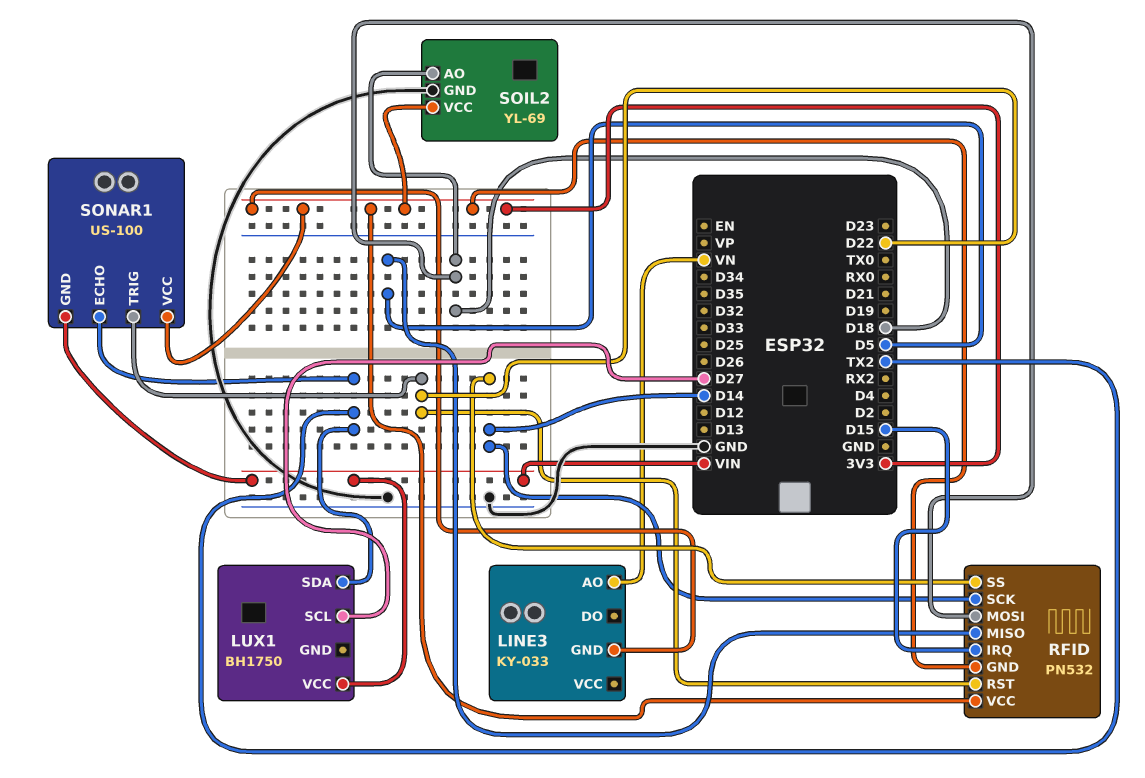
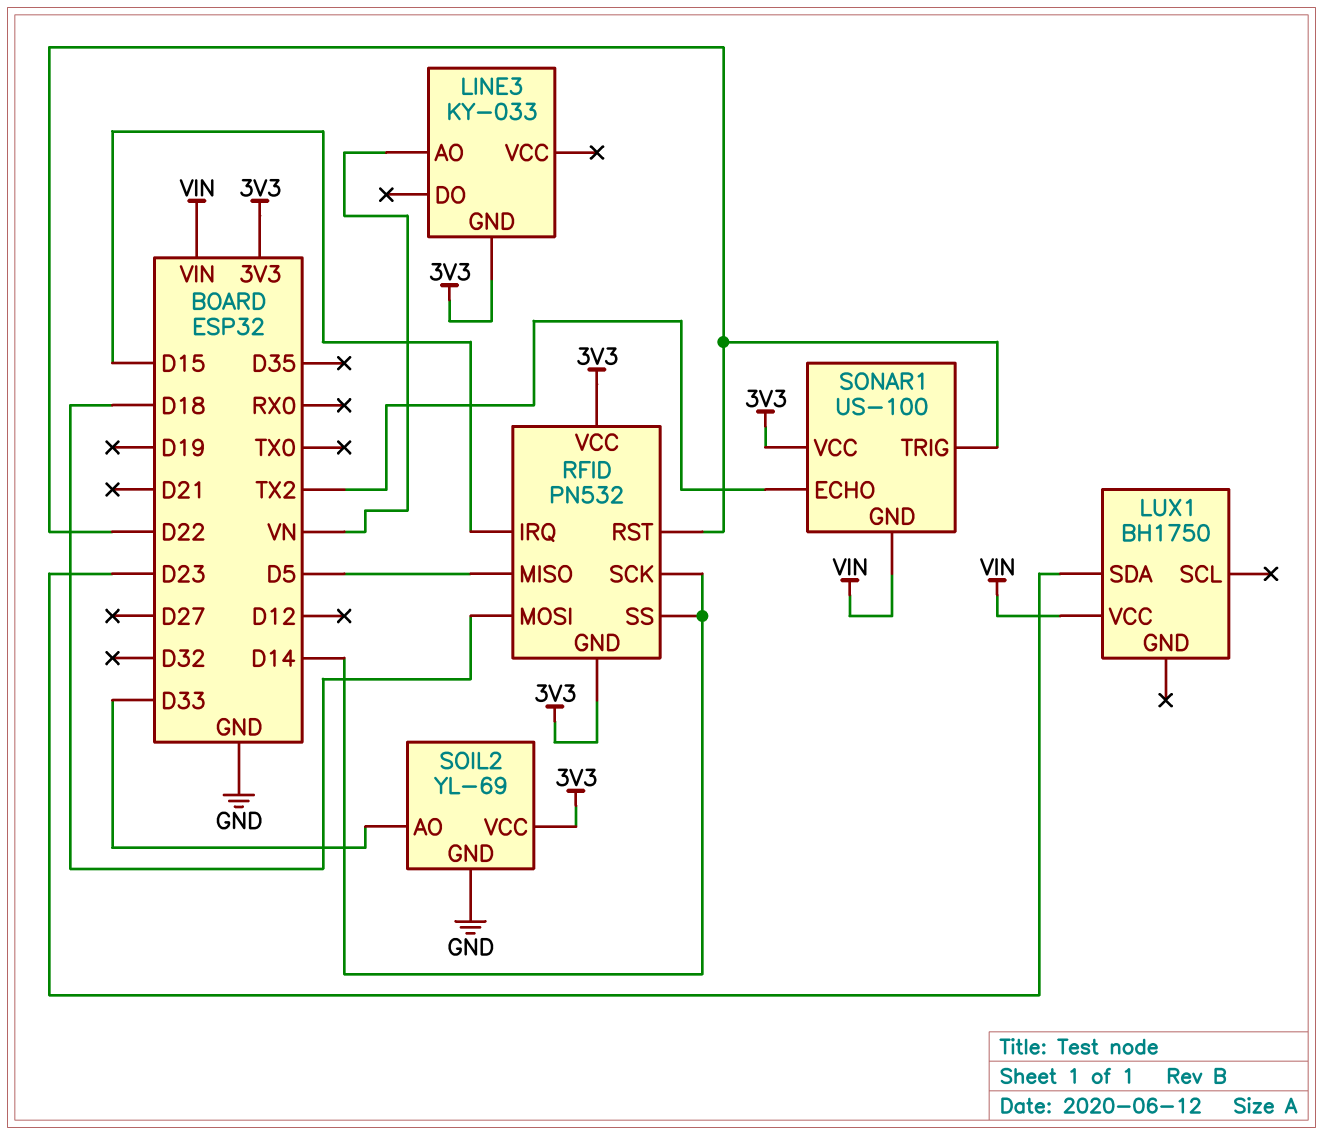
LUX1 pin SCL: D27 -> none
LUX1 pin SDA: TX2 -> D23
SOIL2 pin AO: D18 -> D33

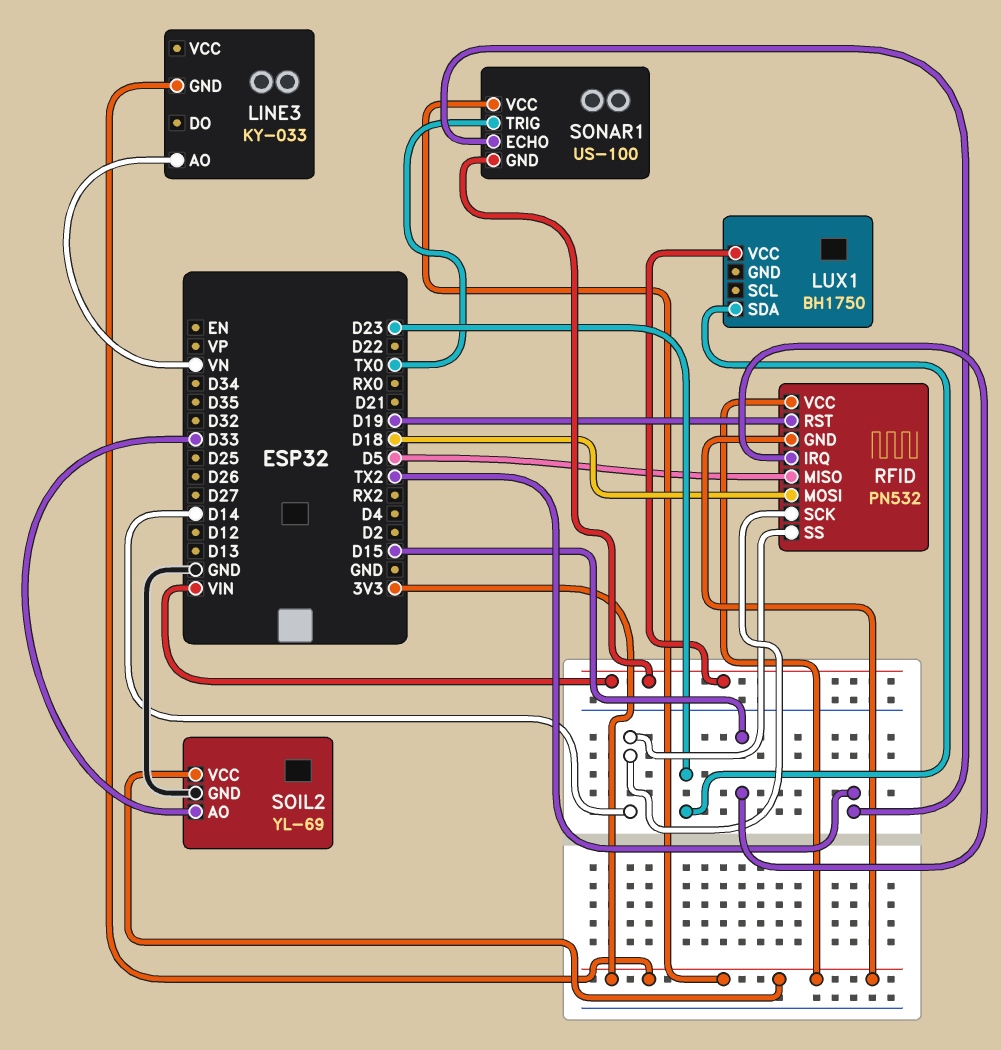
RFID pin RST: D22 -> D19
SONAR1 pin TRIG: D22 -> TX0

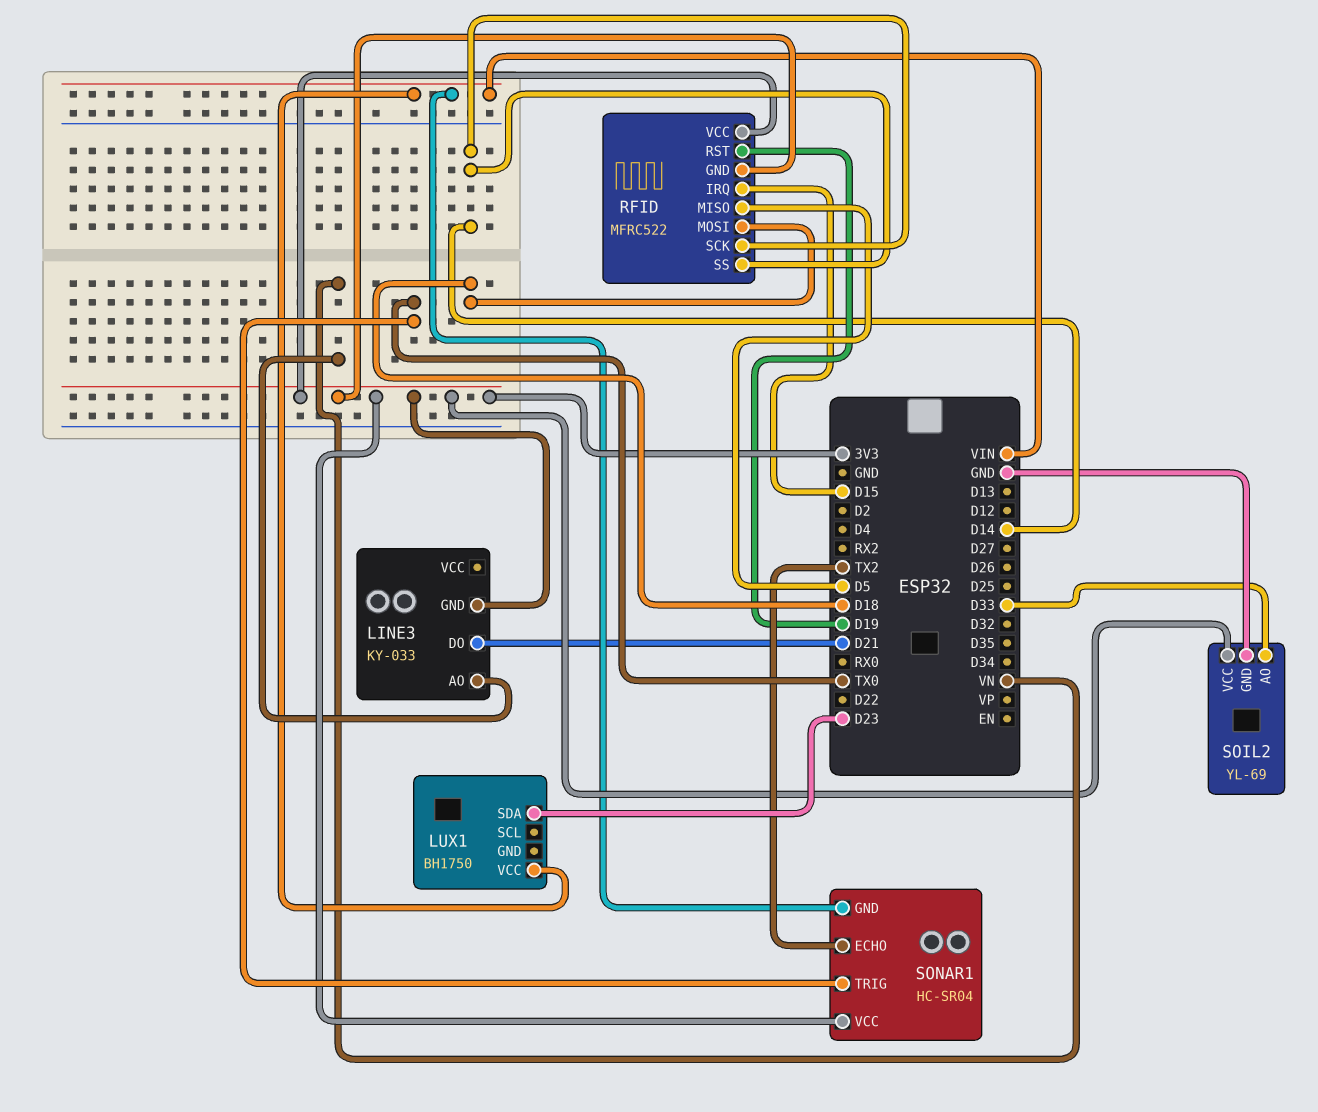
LINE3 pin DO: none -> D21
RFID: PN532 -> MFRC522
SONAR1: US-100 -> HC-SR04

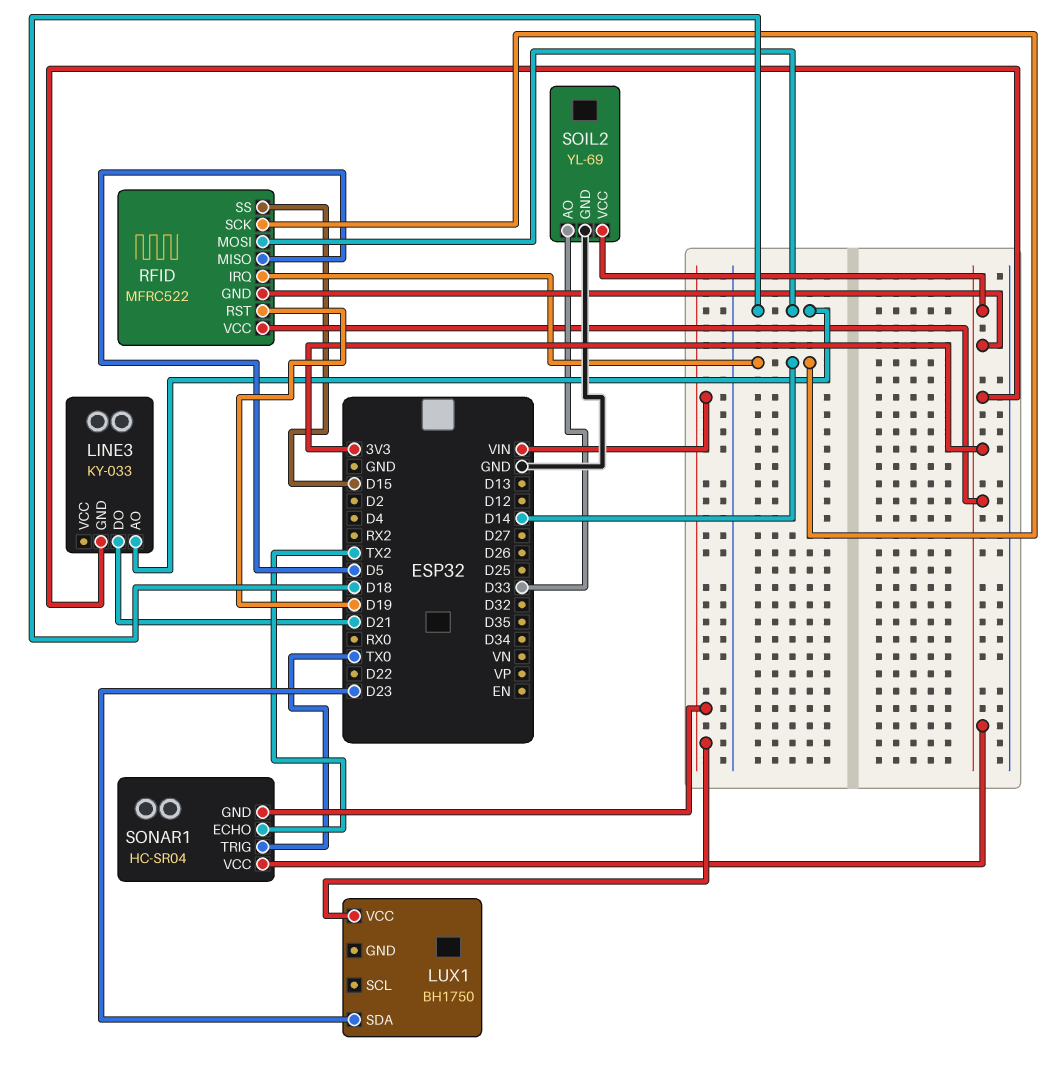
LINE3 pin AO: VN -> D18
RFID pin IRQ: D15 -> D14
RFID pin SS: D14 -> D15

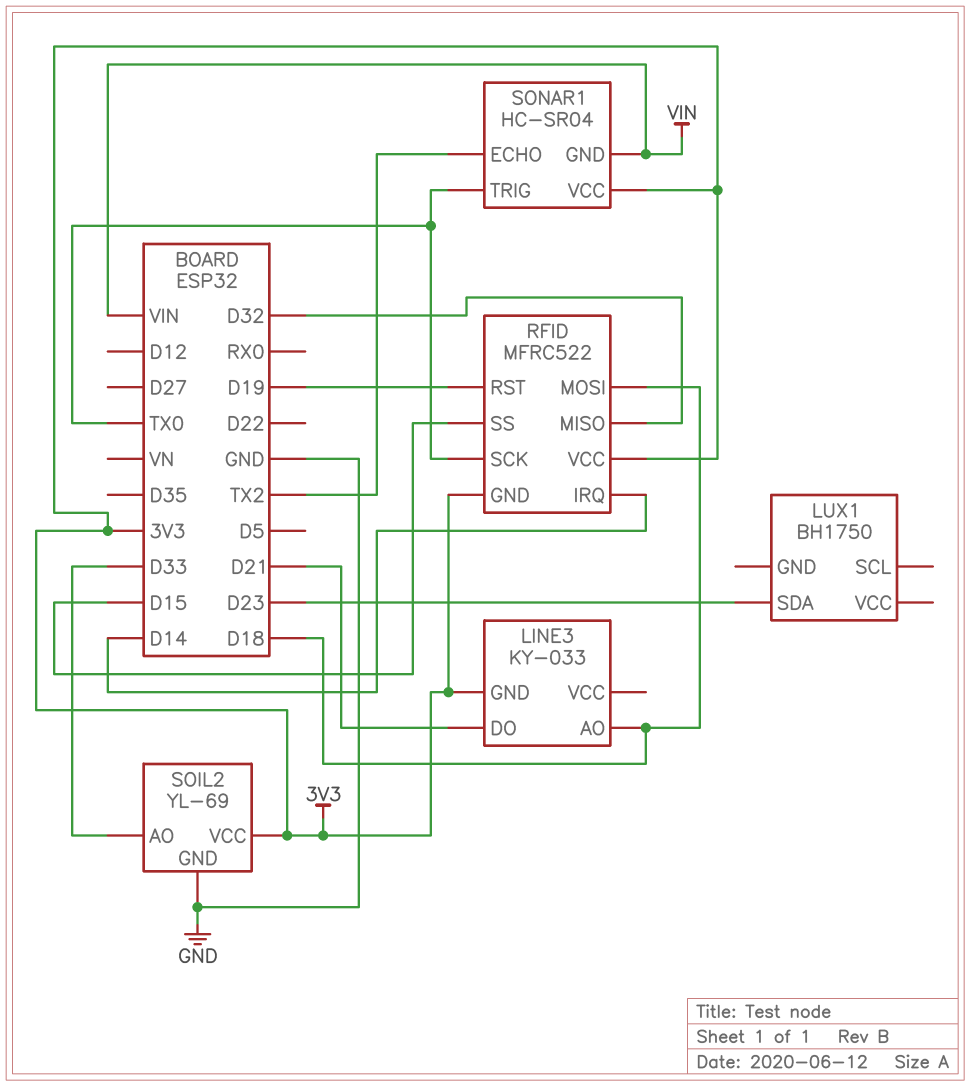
LUX1 pin VCC: VIN -> none
RFID pin MISO: D5 -> D32
RFID pin SCK: D14 -> TX0

